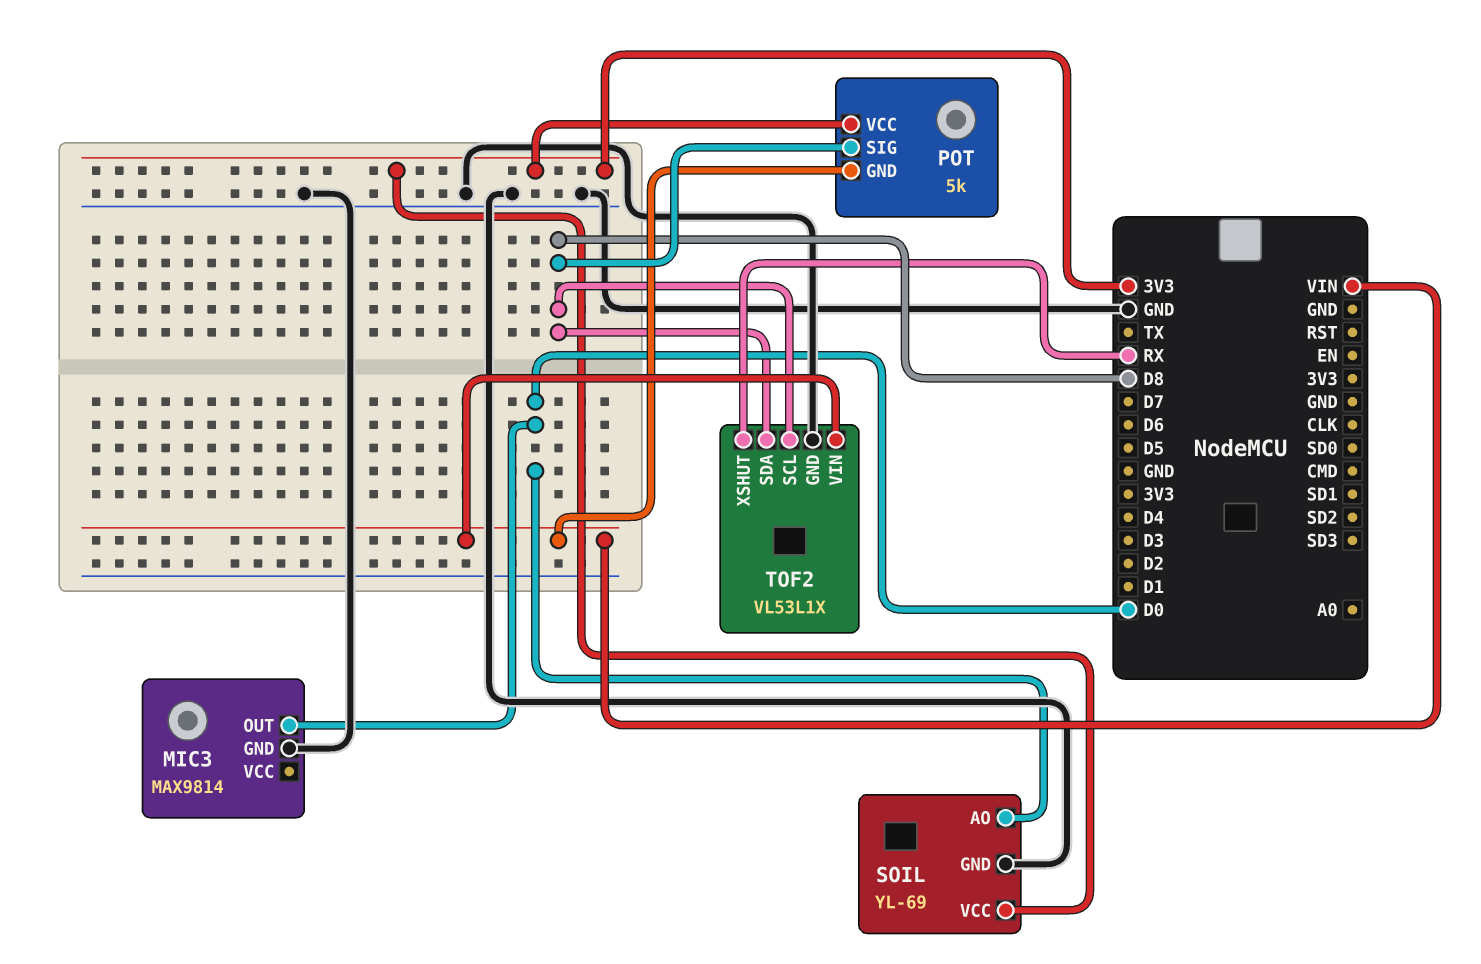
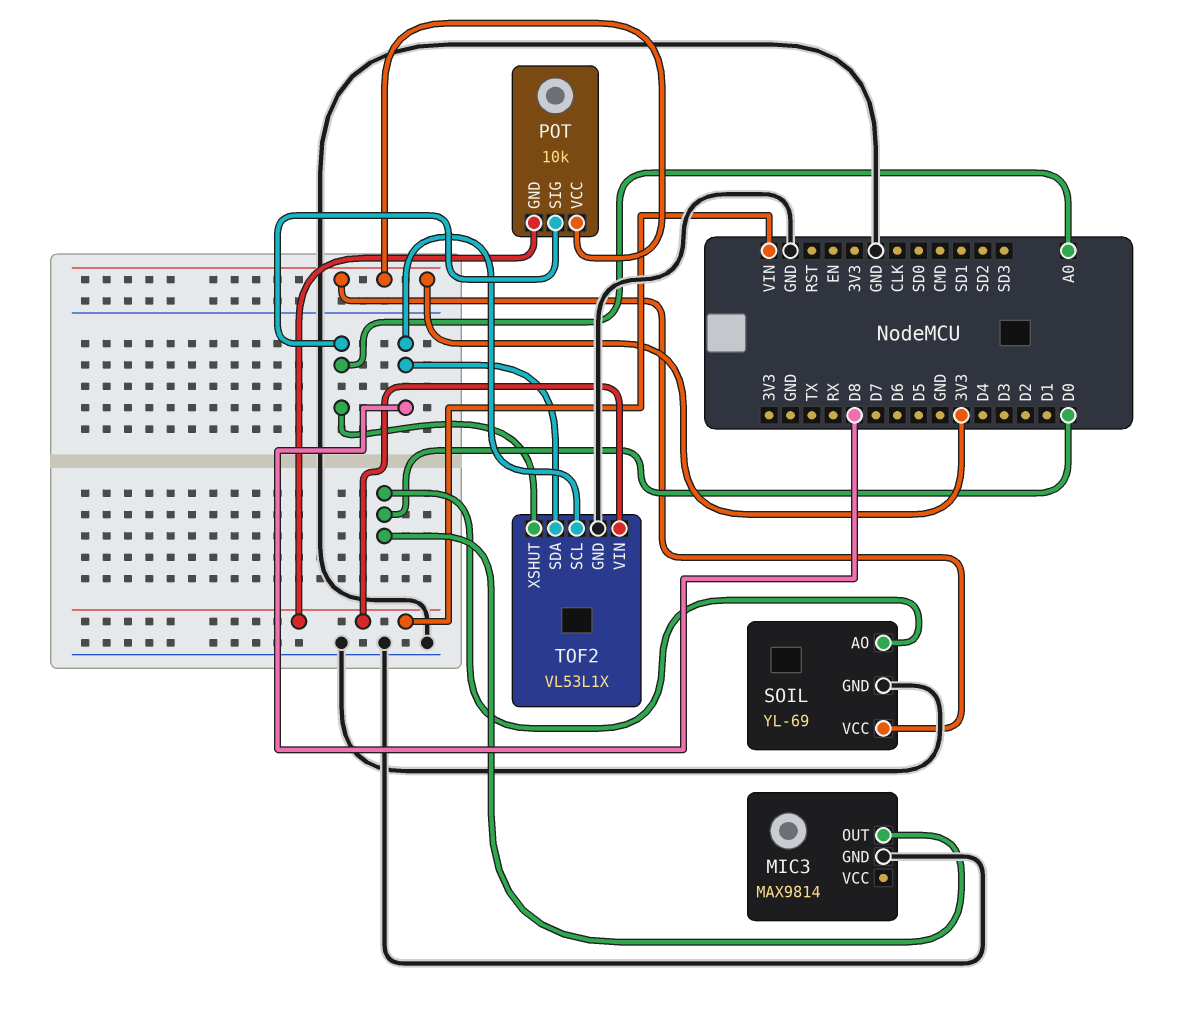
POT: 5k -> 10k
POT pin SIG: D8 -> A0
TOF2 pin XSHUT: RX -> A0

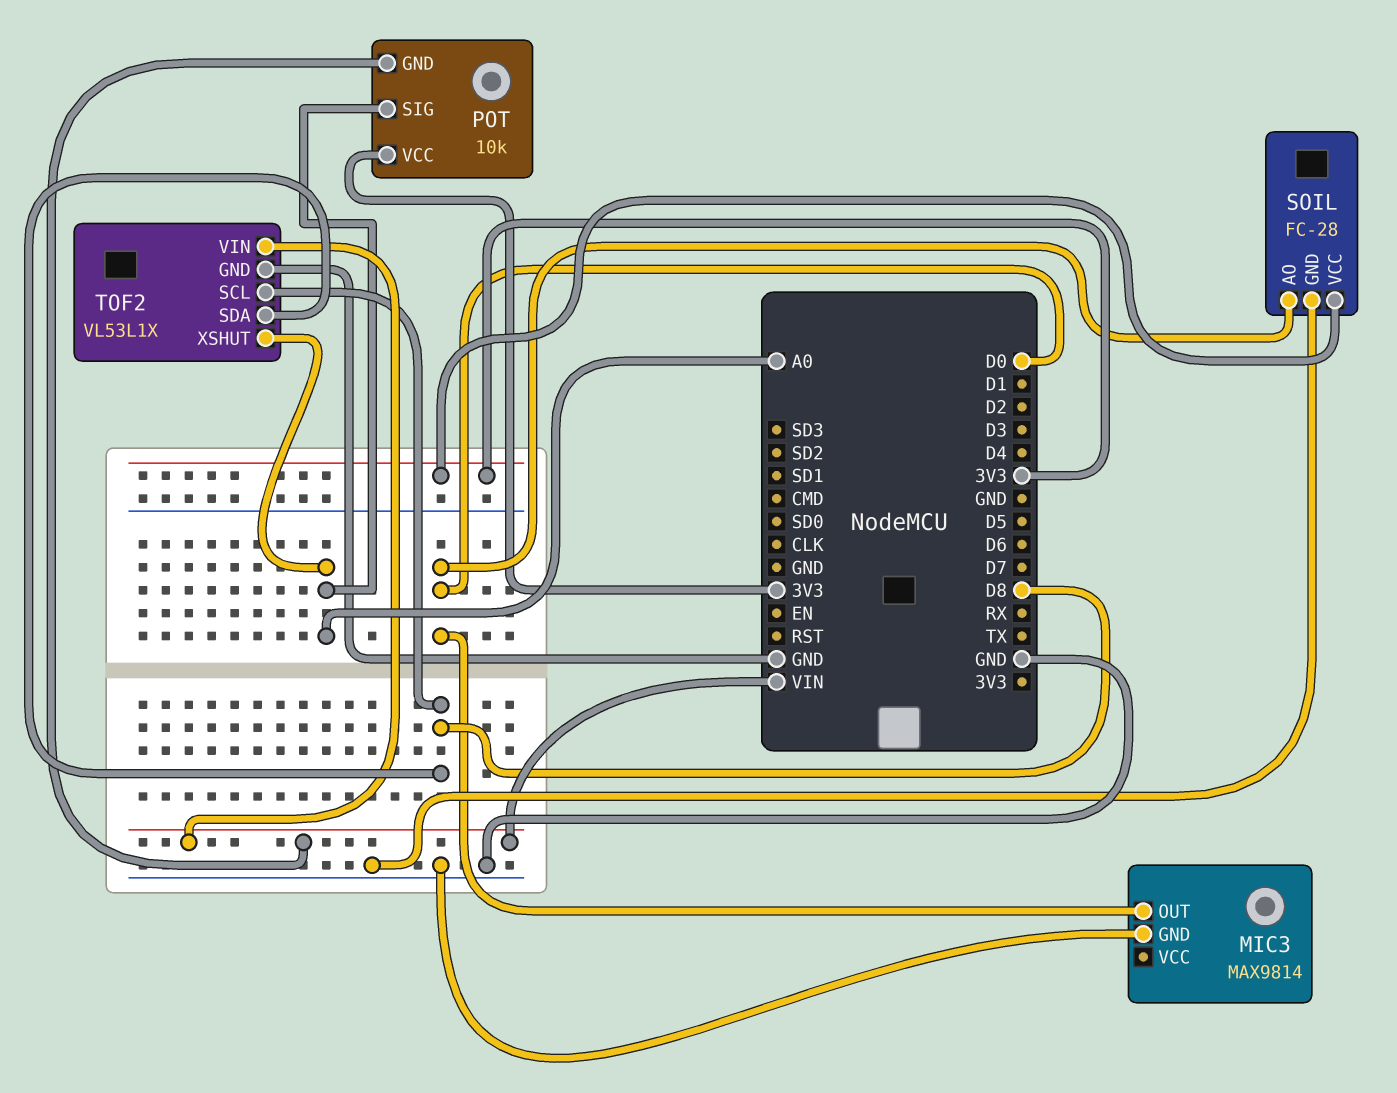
SOIL: YL-69 -> FC-28

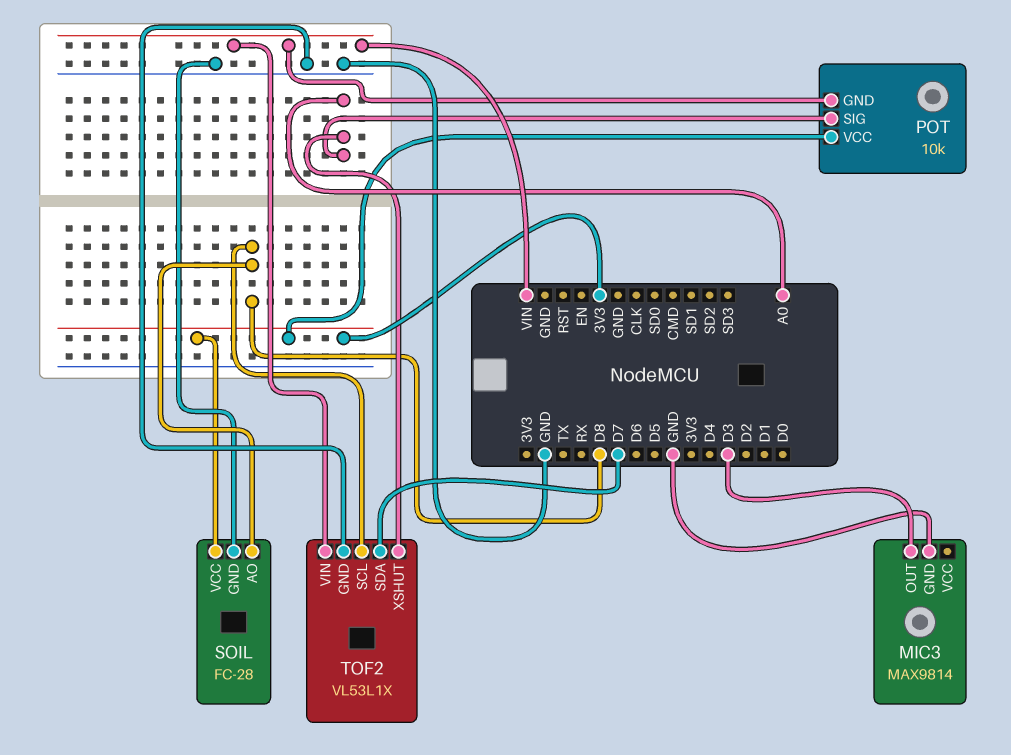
MIC3 pin OUT: D0 -> D3
SOIL pin AO: D0 -> D8
TOF2 pin SDA: D8 -> D7

